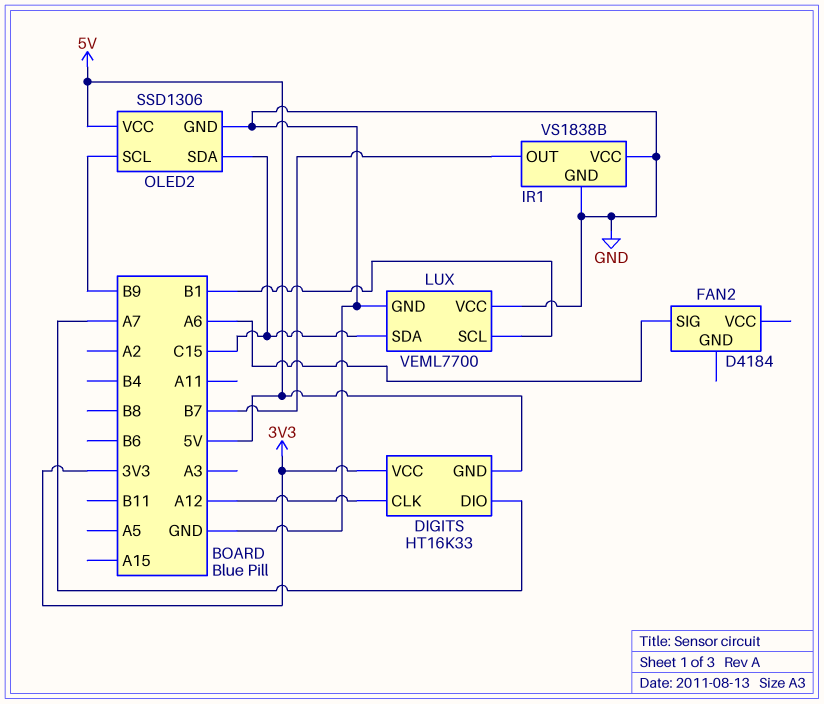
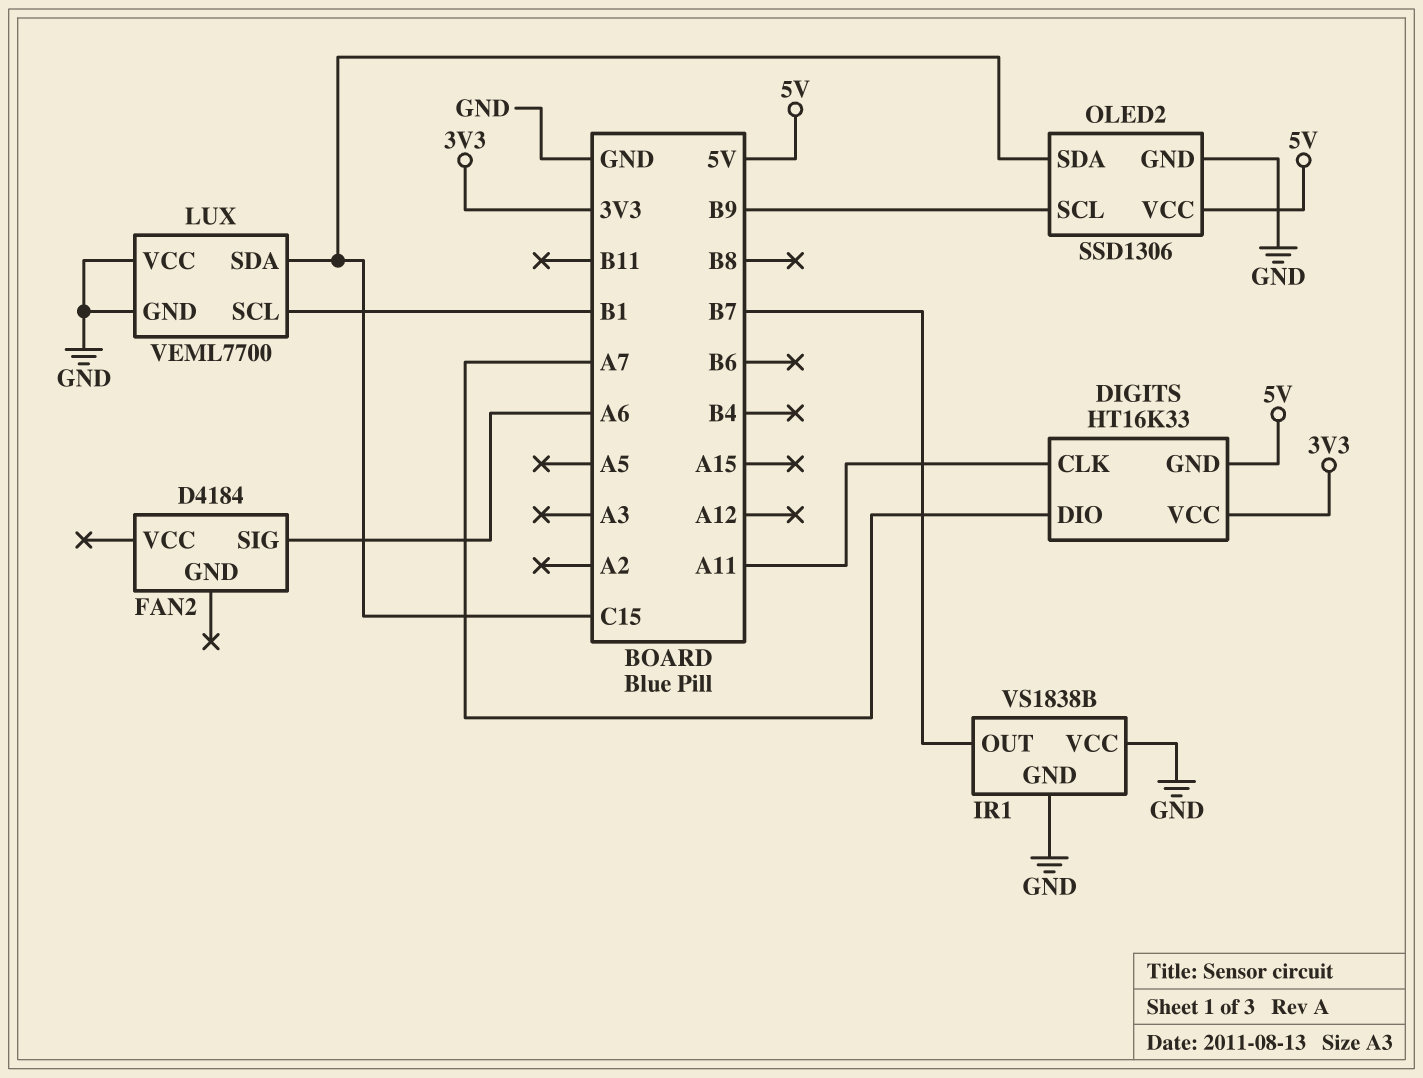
DIGITS pin CLK: A12 -> A11

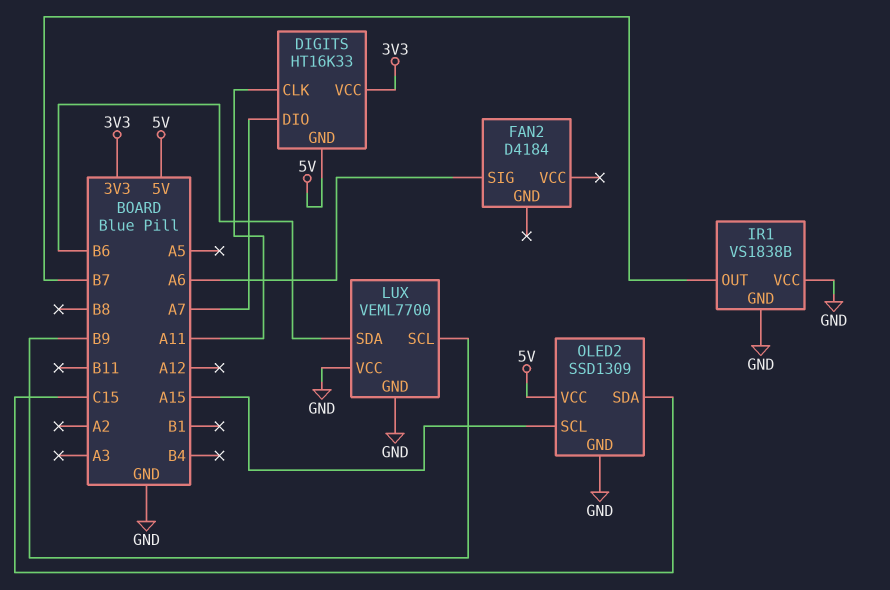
LUX pin SCL: B1 -> B9
LUX pin SDA: C15 -> B6
OLED2: SSD1306 -> SSD1309
OLED2 pin SCL: B9 -> A15

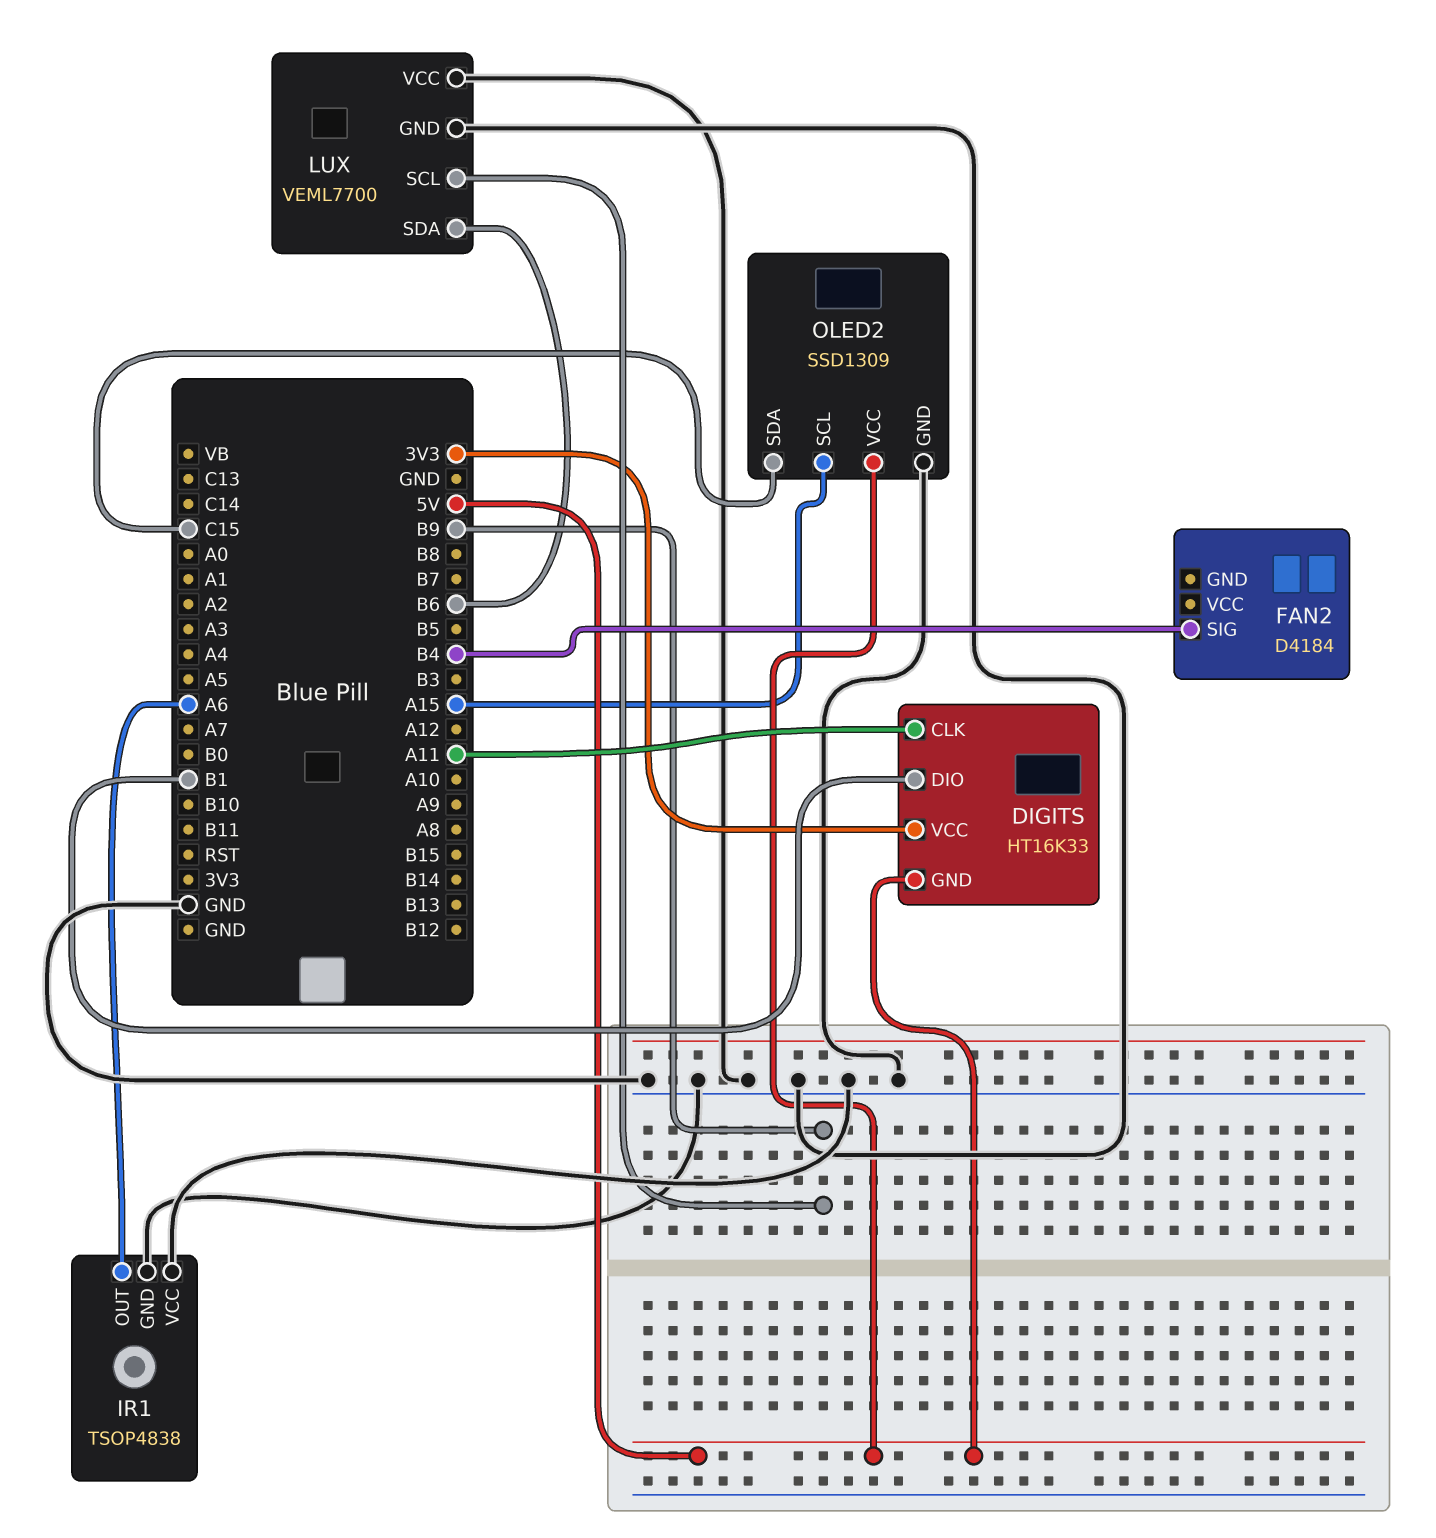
DIGITS pin DIO: A7 -> B1
FAN2 pin SIG: A6 -> B4
IR1: VS1838B -> TSOP4838
IR1 pin OUT: B7 -> A6

